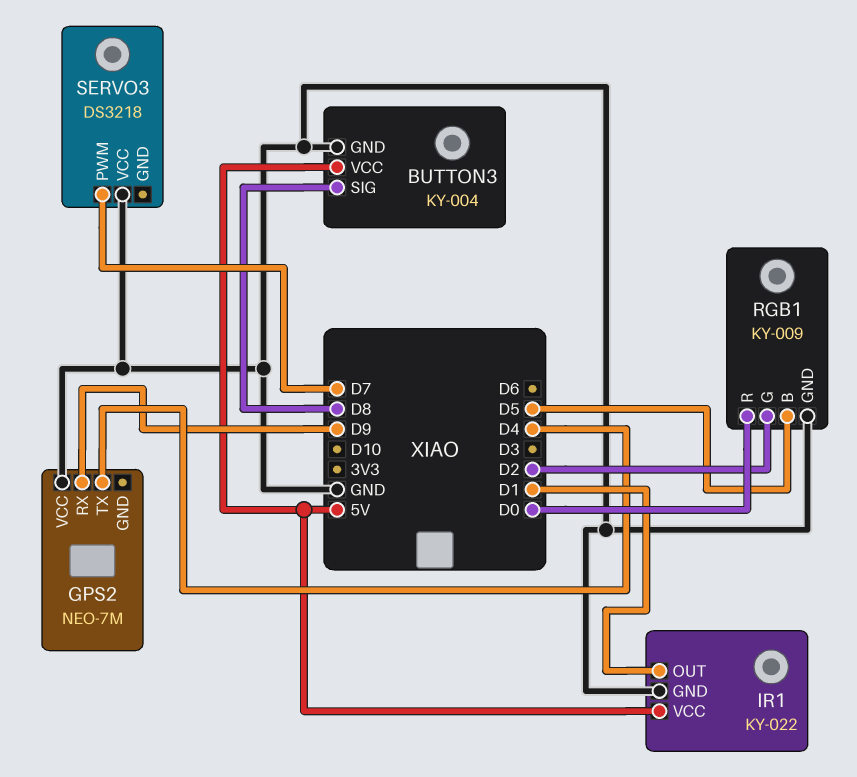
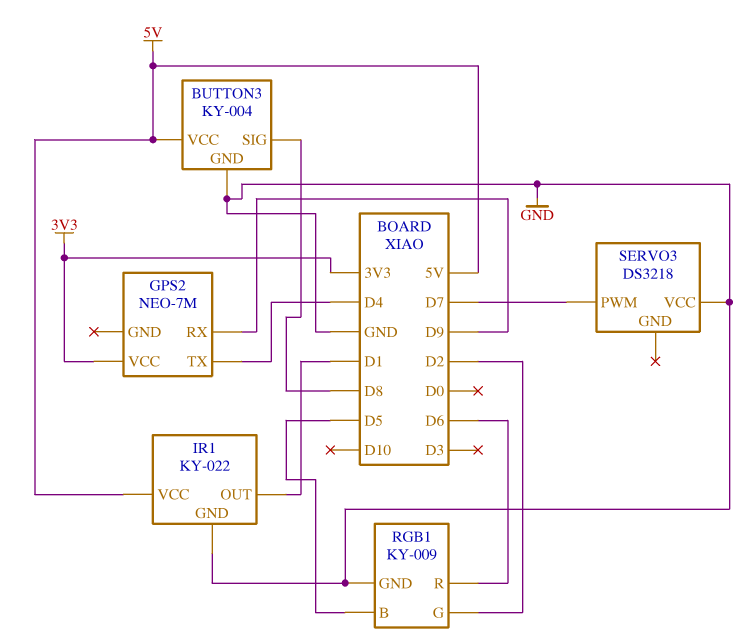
GPS2 pin VCC: GND -> 3V3
RGB1 pin R: D0 -> D6

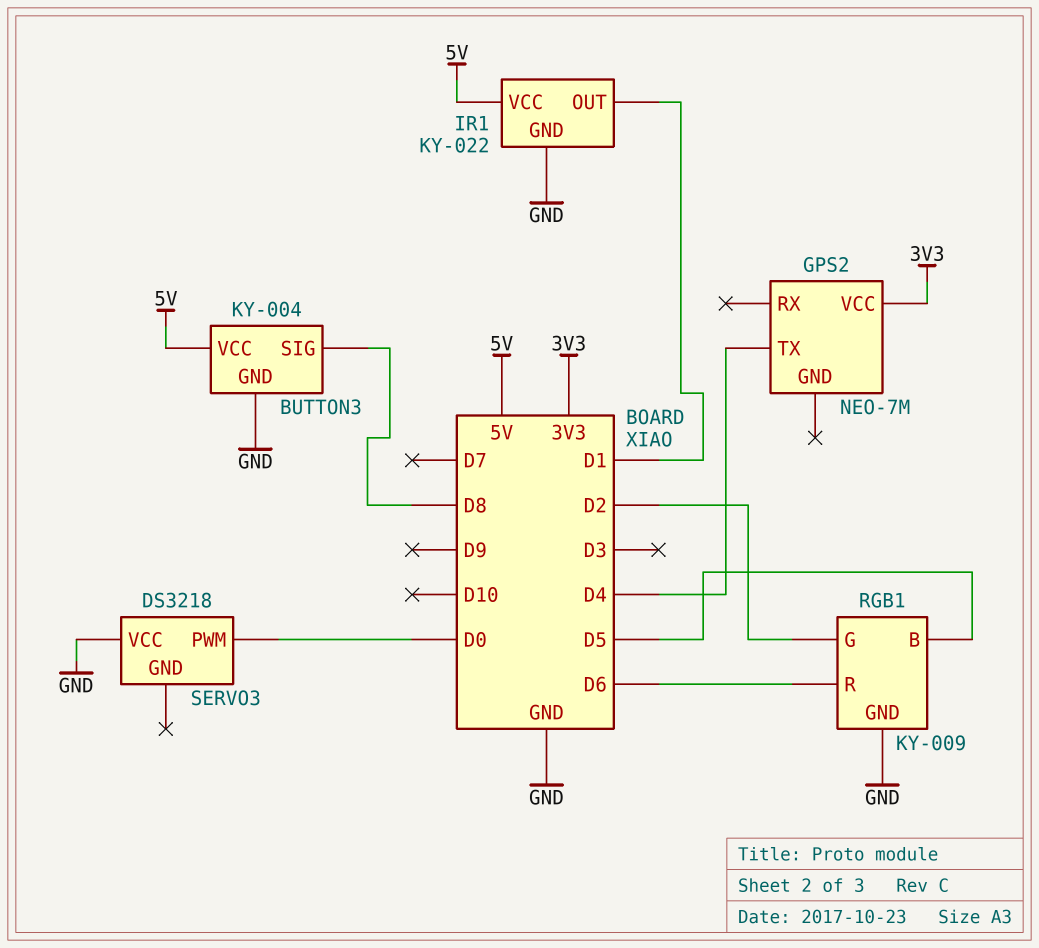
GPS2 pin RX: D9 -> none
SERVO3 pin PWM: D7 -> D0

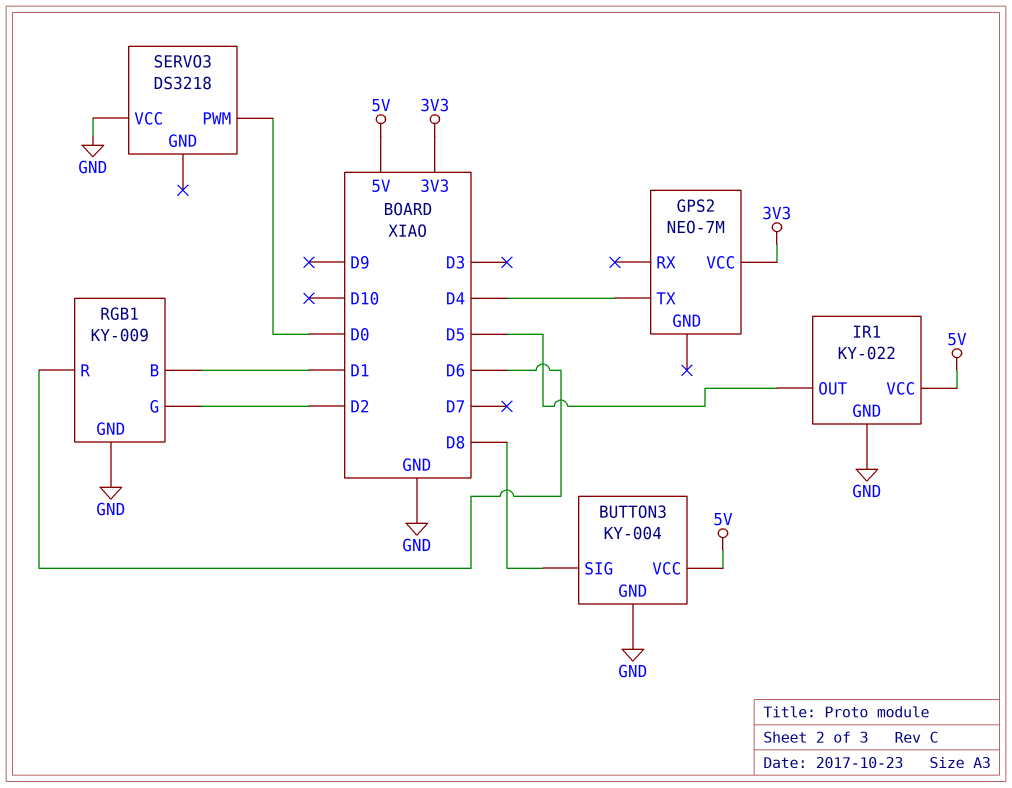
IR1 pin OUT: D1 -> D5
RGB1 pin B: D5 -> D1

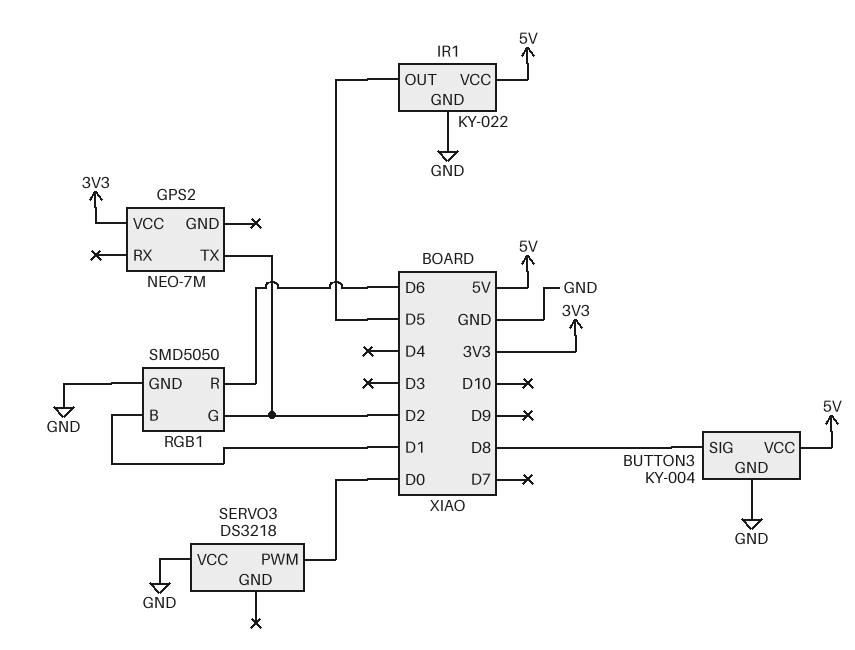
GPS2 pin TX: D4 -> D2
RGB1: KY-009 -> SMD5050

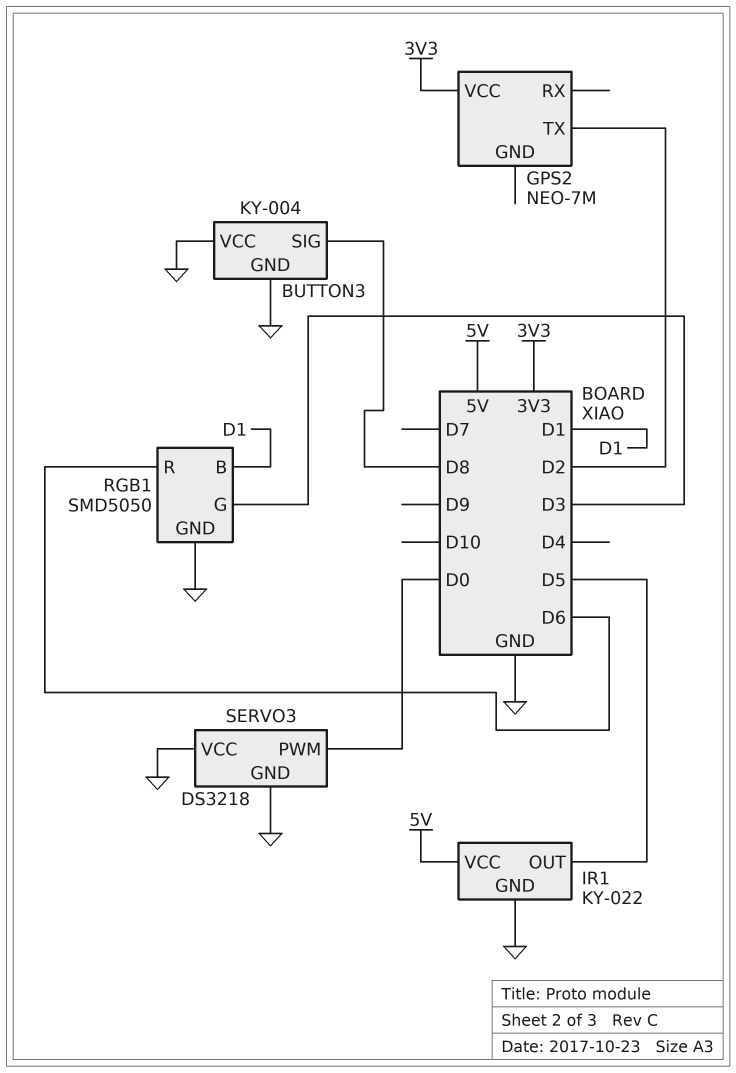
BUTTON3 pin VCC: 5V -> GND
RGB1 pin G: D2 -> D3
SERVO3 pin GND: none -> GND

